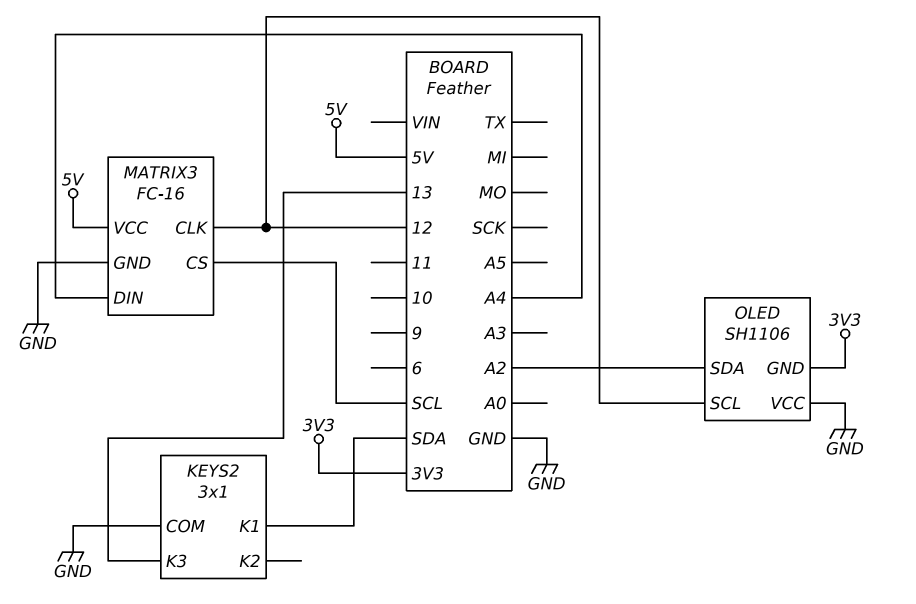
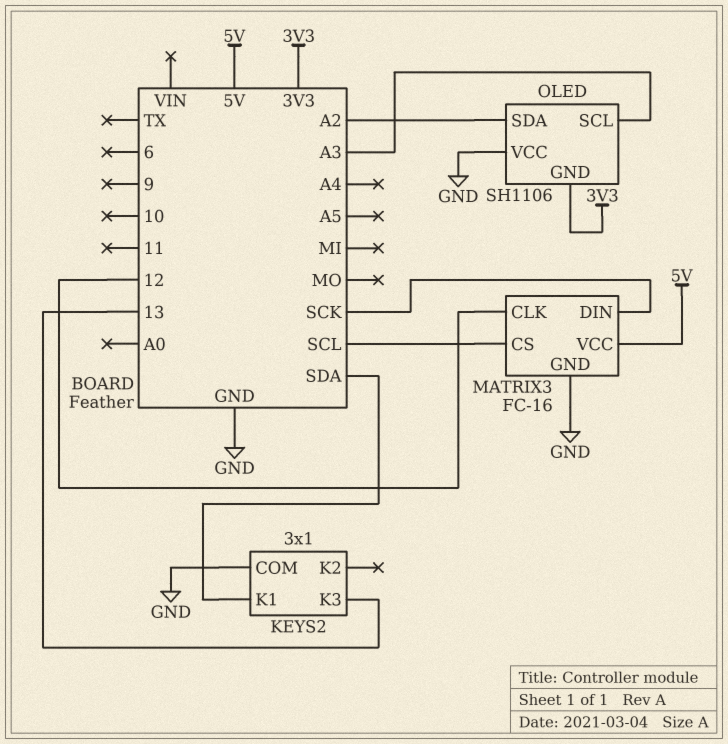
MATRIX3 pin DIN: A4 -> SCK
OLED pin SCL: 12 -> A3

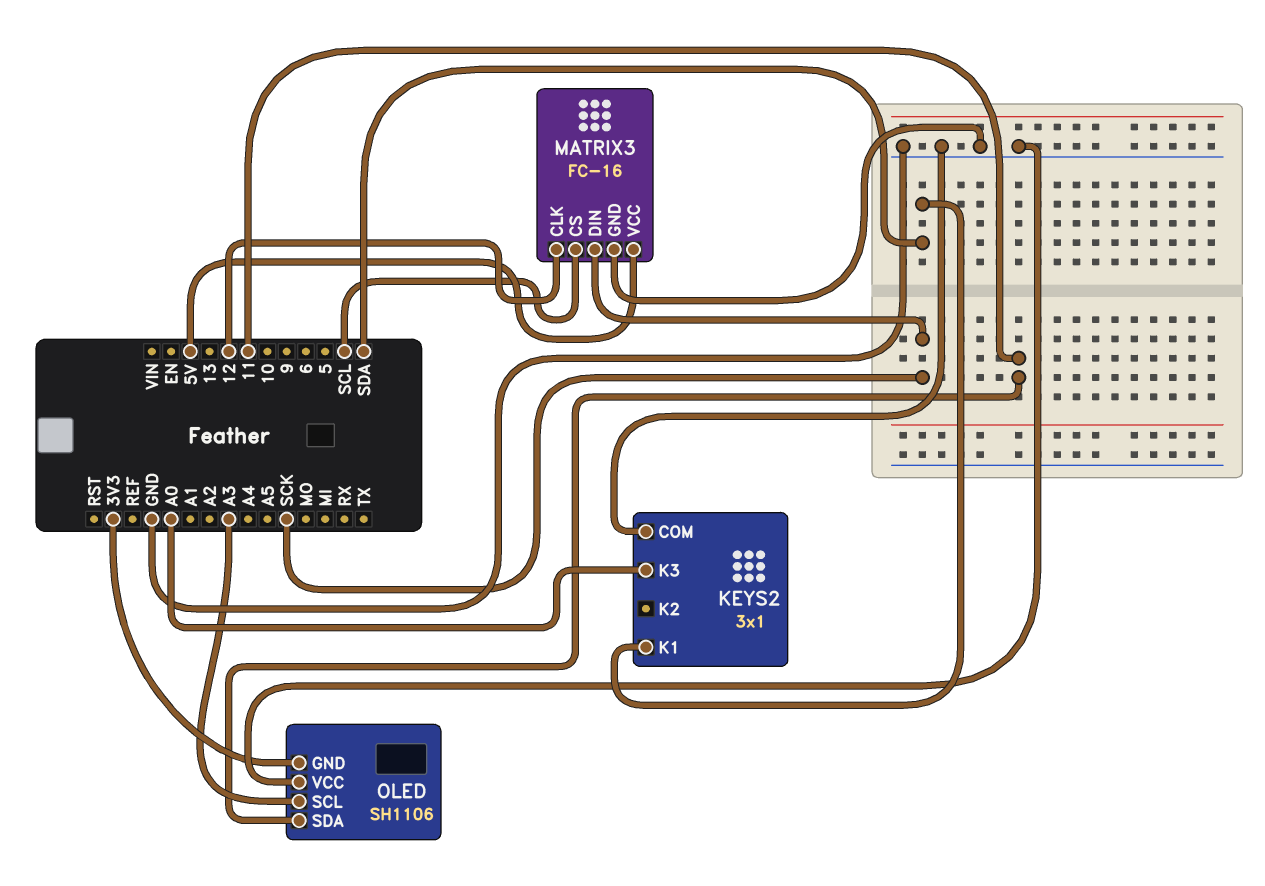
KEYS2 pin K3: 13 -> A0
OLED pin SDA: A2 -> 11

